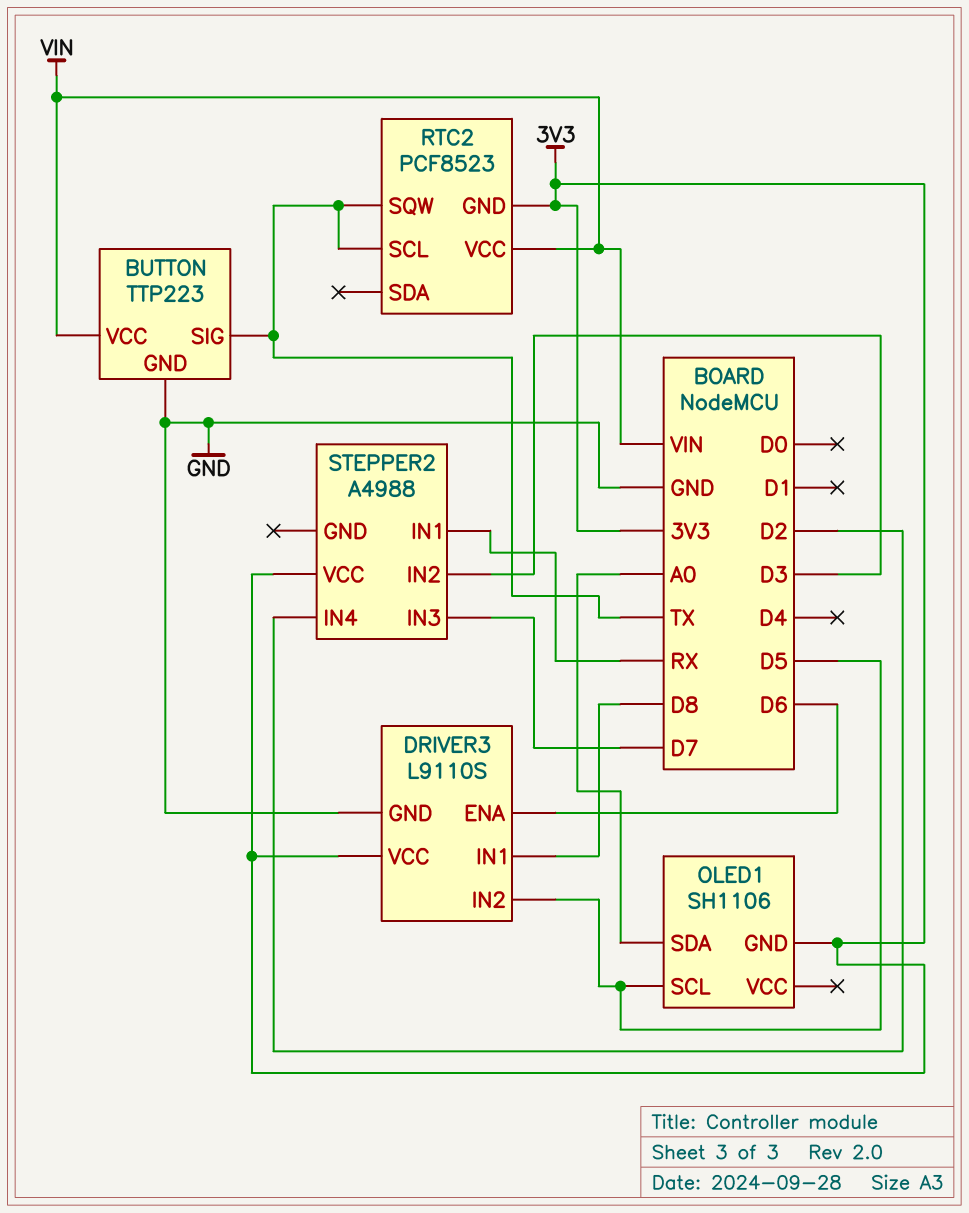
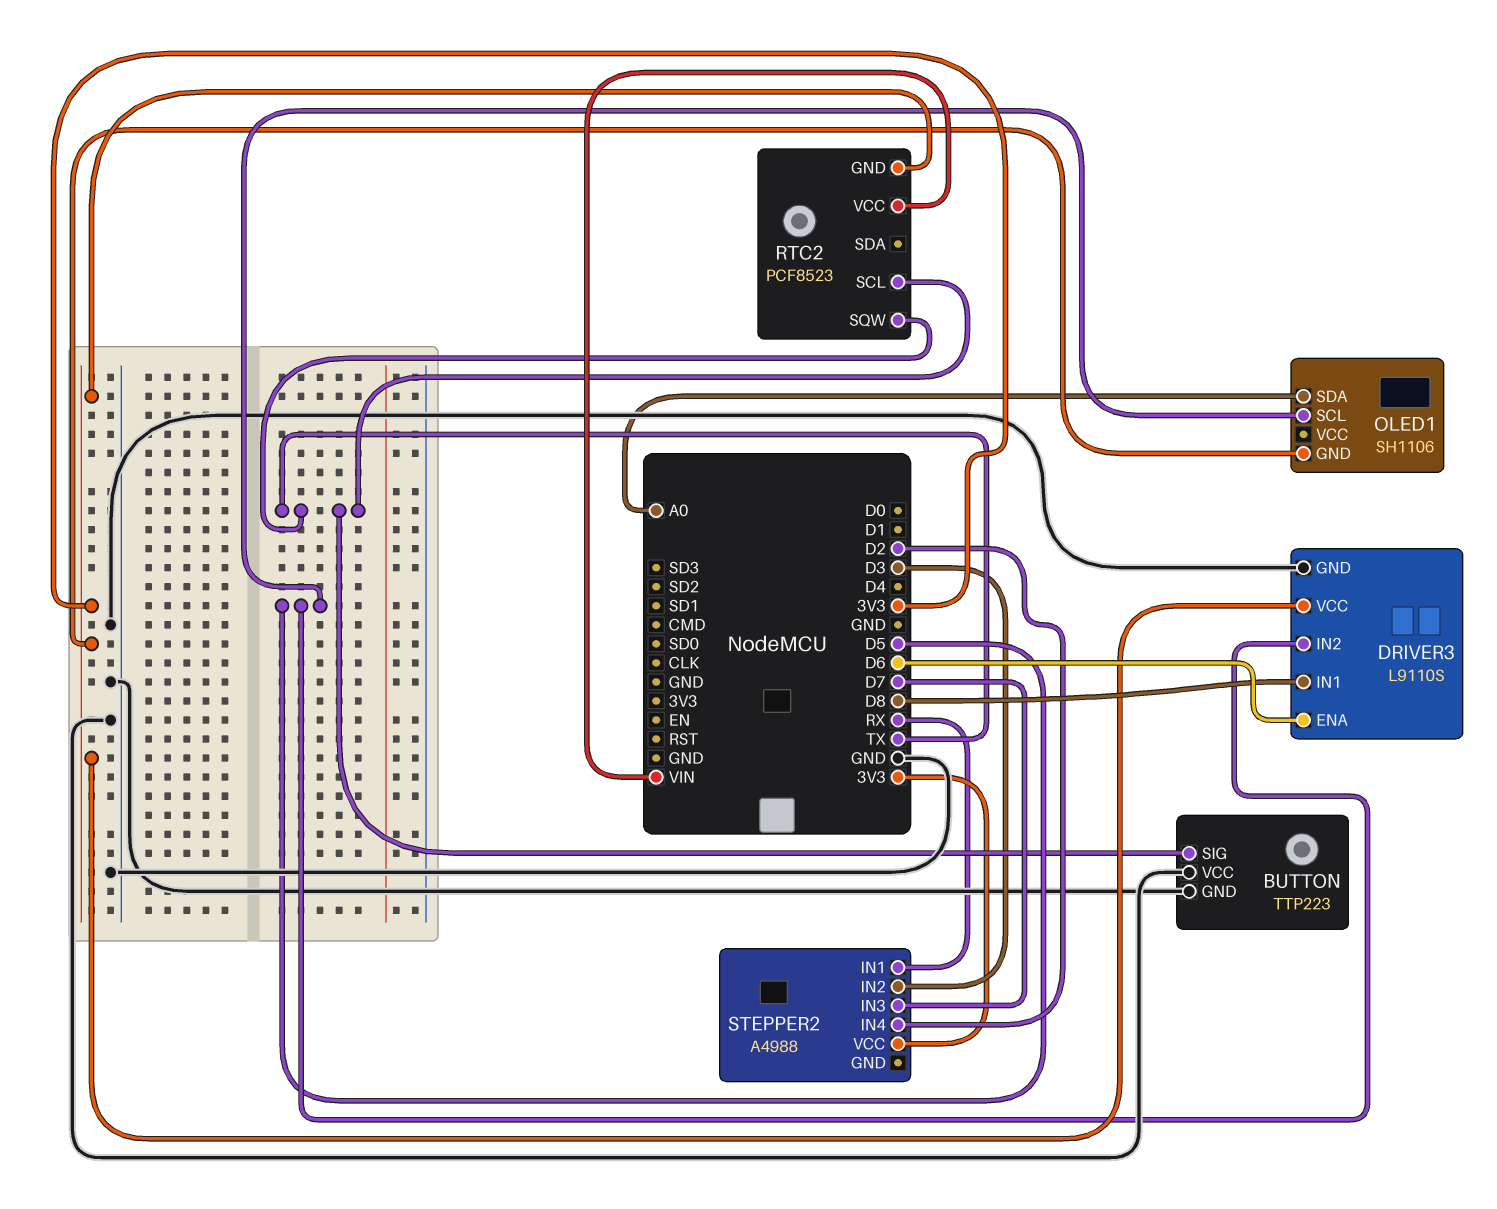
BUTTON pin VCC: VIN -> GND

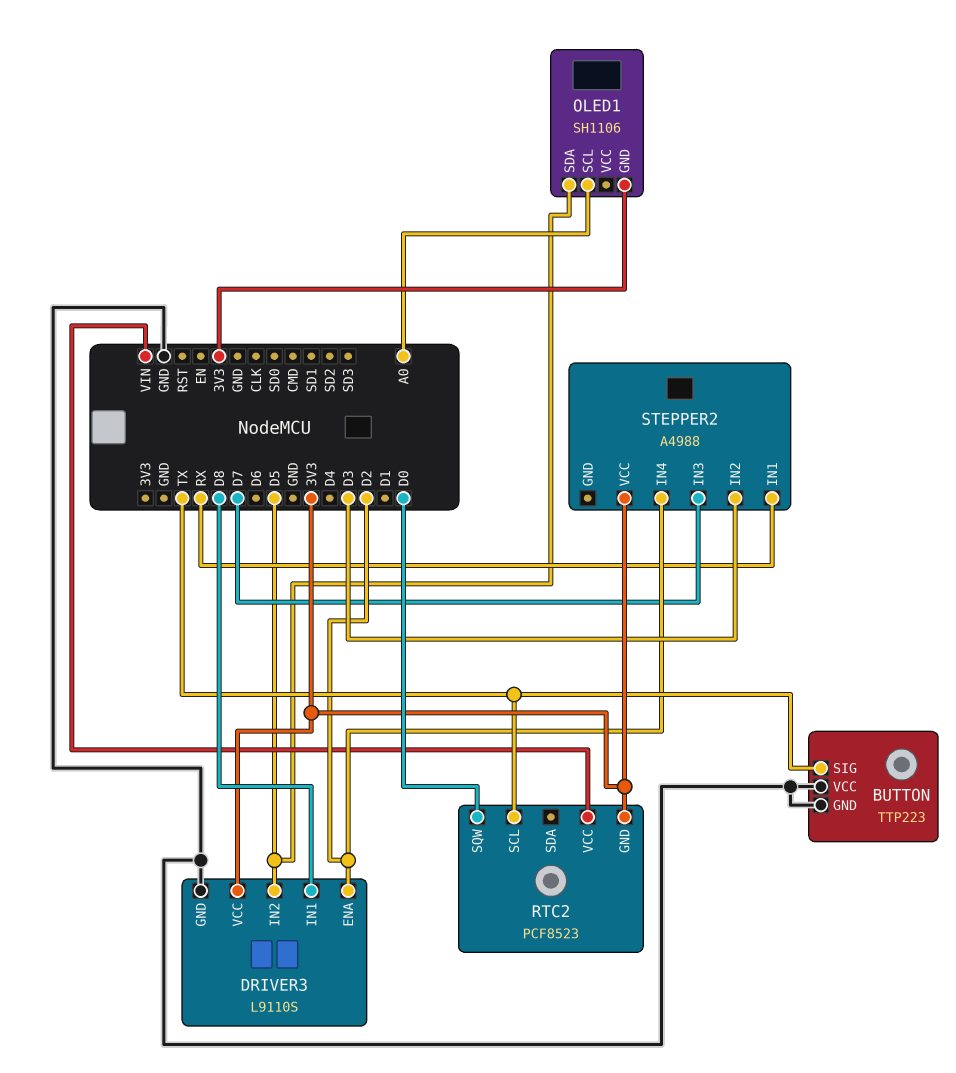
DRIVER3 pin ENA: D6 -> D2
OLED1 pin SCL: D5 -> A0
OLED1 pin SDA: A0 -> D5
RTC2 pin SQW: TX -> D0

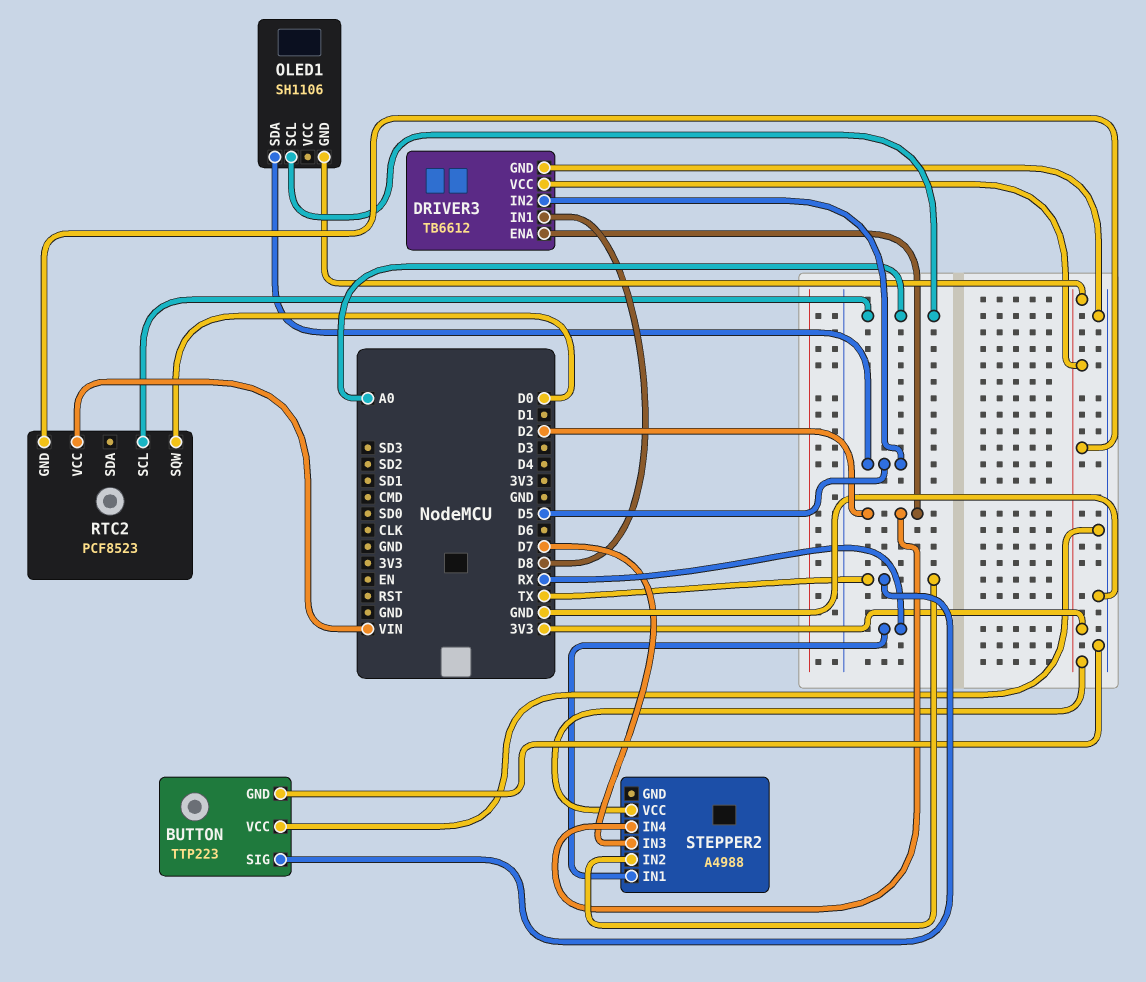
DRIVER3: L9110S -> TB6612
RTC2 pin SCL: TX -> A0
STEPPER2 pin IN2: D3 -> TX

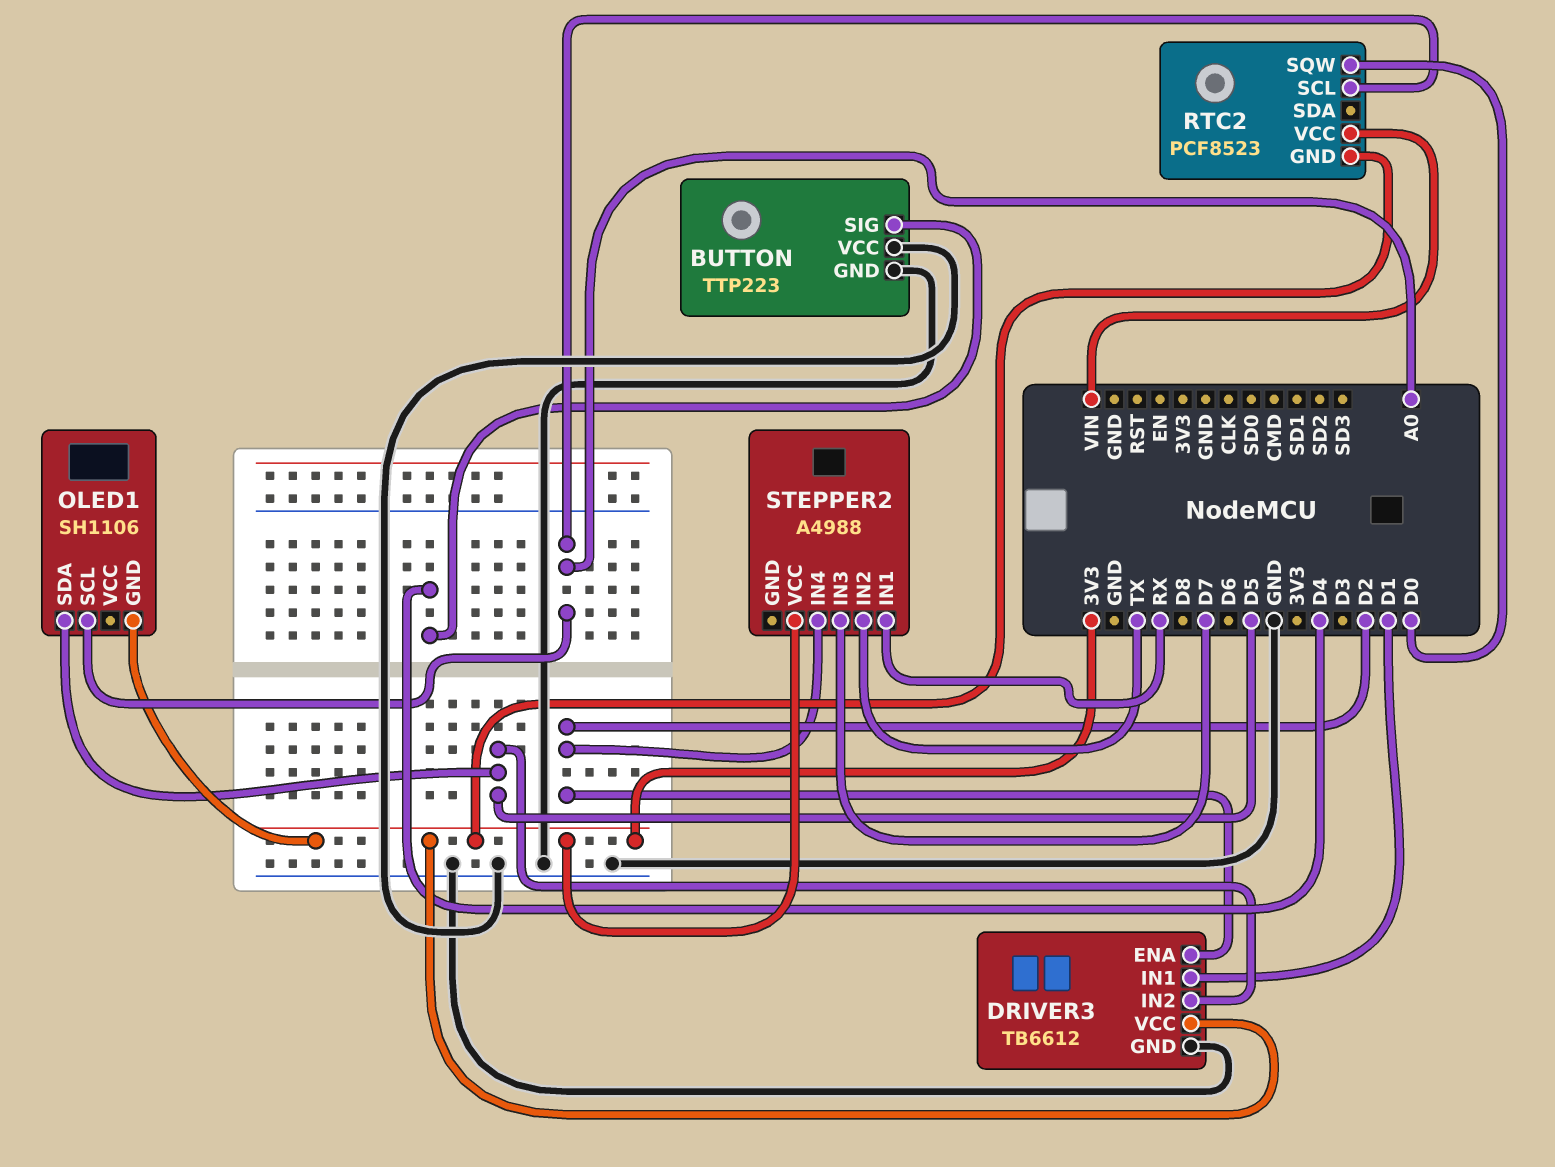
BUTTON pin SIG: TX -> D4
DRIVER3 pin IN1: D8 -> D1

